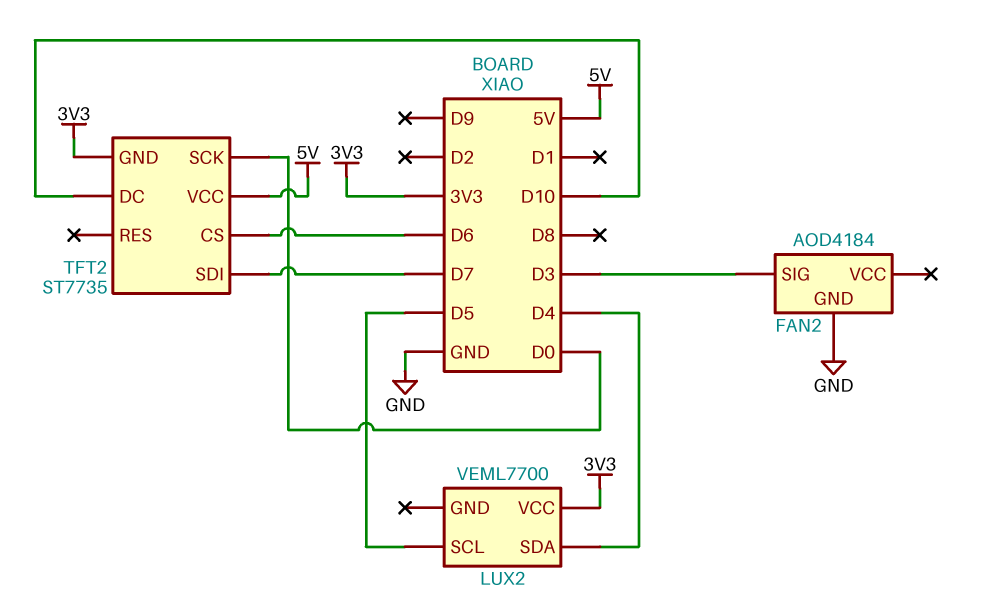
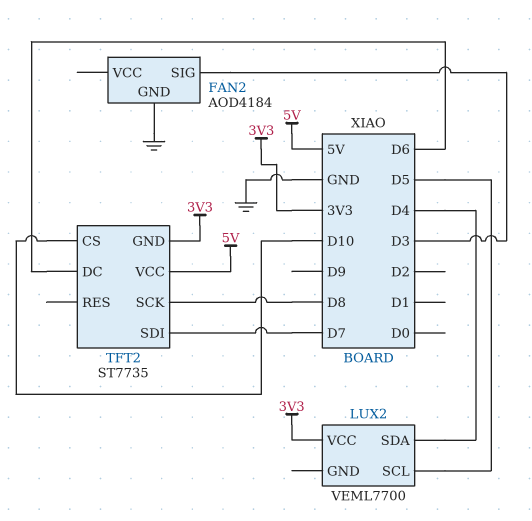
TFT2 pin CS: D6 -> D10
TFT2 pin DC: D10 -> D6
TFT2 pin SCK: D0 -> D8

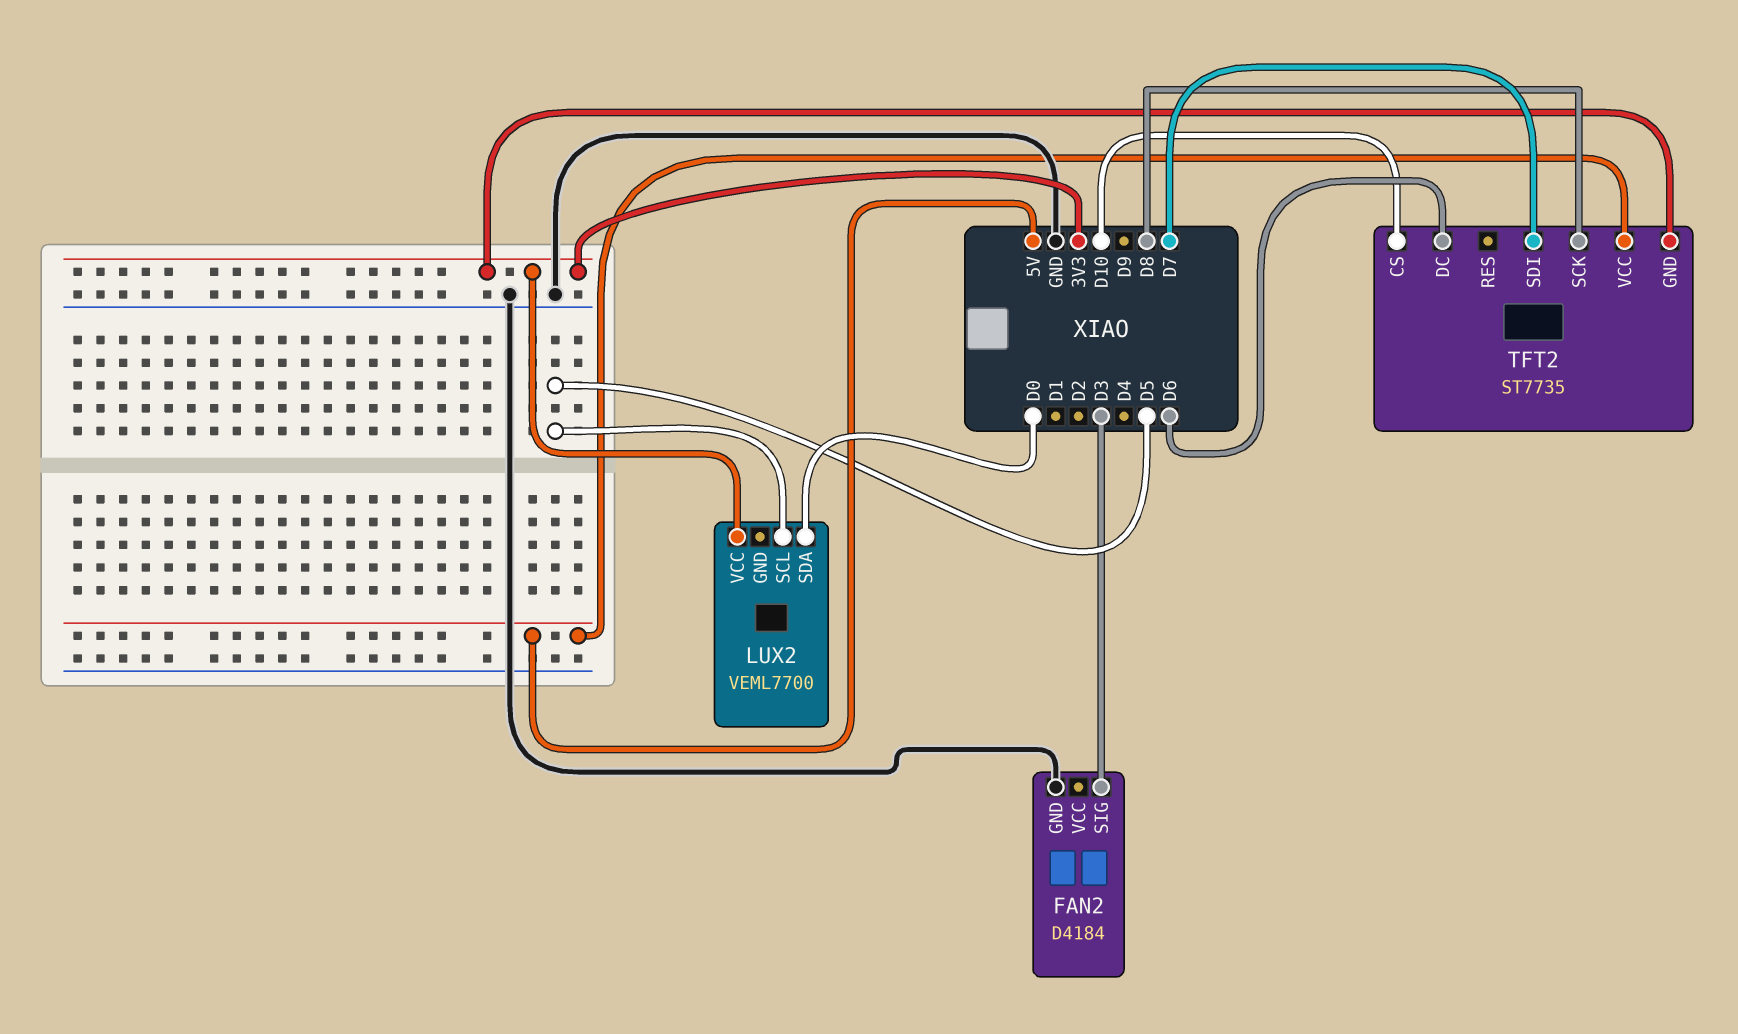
FAN2: AOD4184 -> D4184
LUX2 pin SDA: D4 -> D0

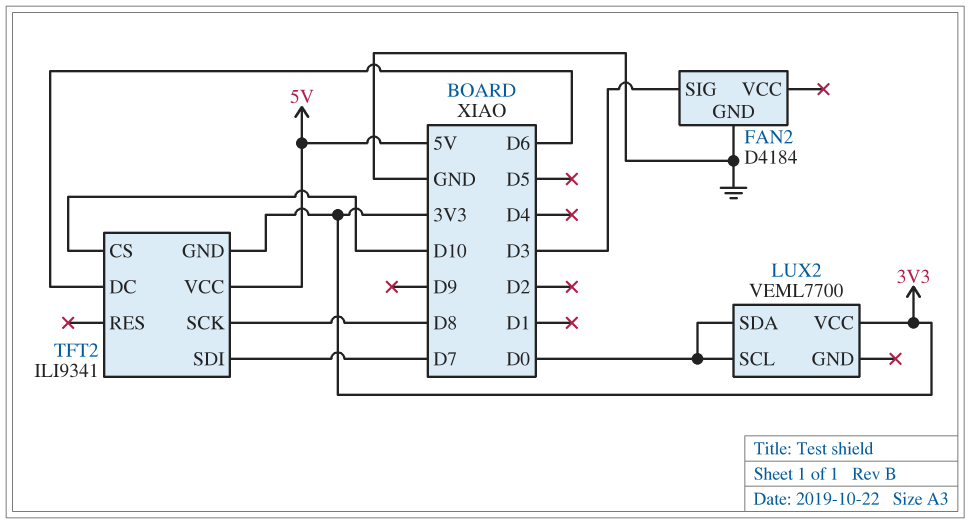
LUX2 pin SCL: D5 -> D0
TFT2: ST7735 -> ILI9341

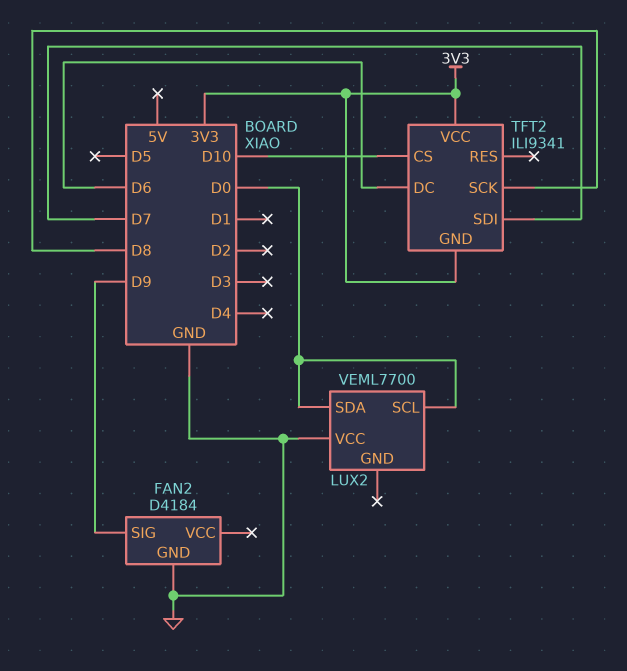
FAN2 pin SIG: D3 -> D9
LUX2 pin VCC: 3V3 -> GND
TFT2 pin VCC: 5V -> 3V3

